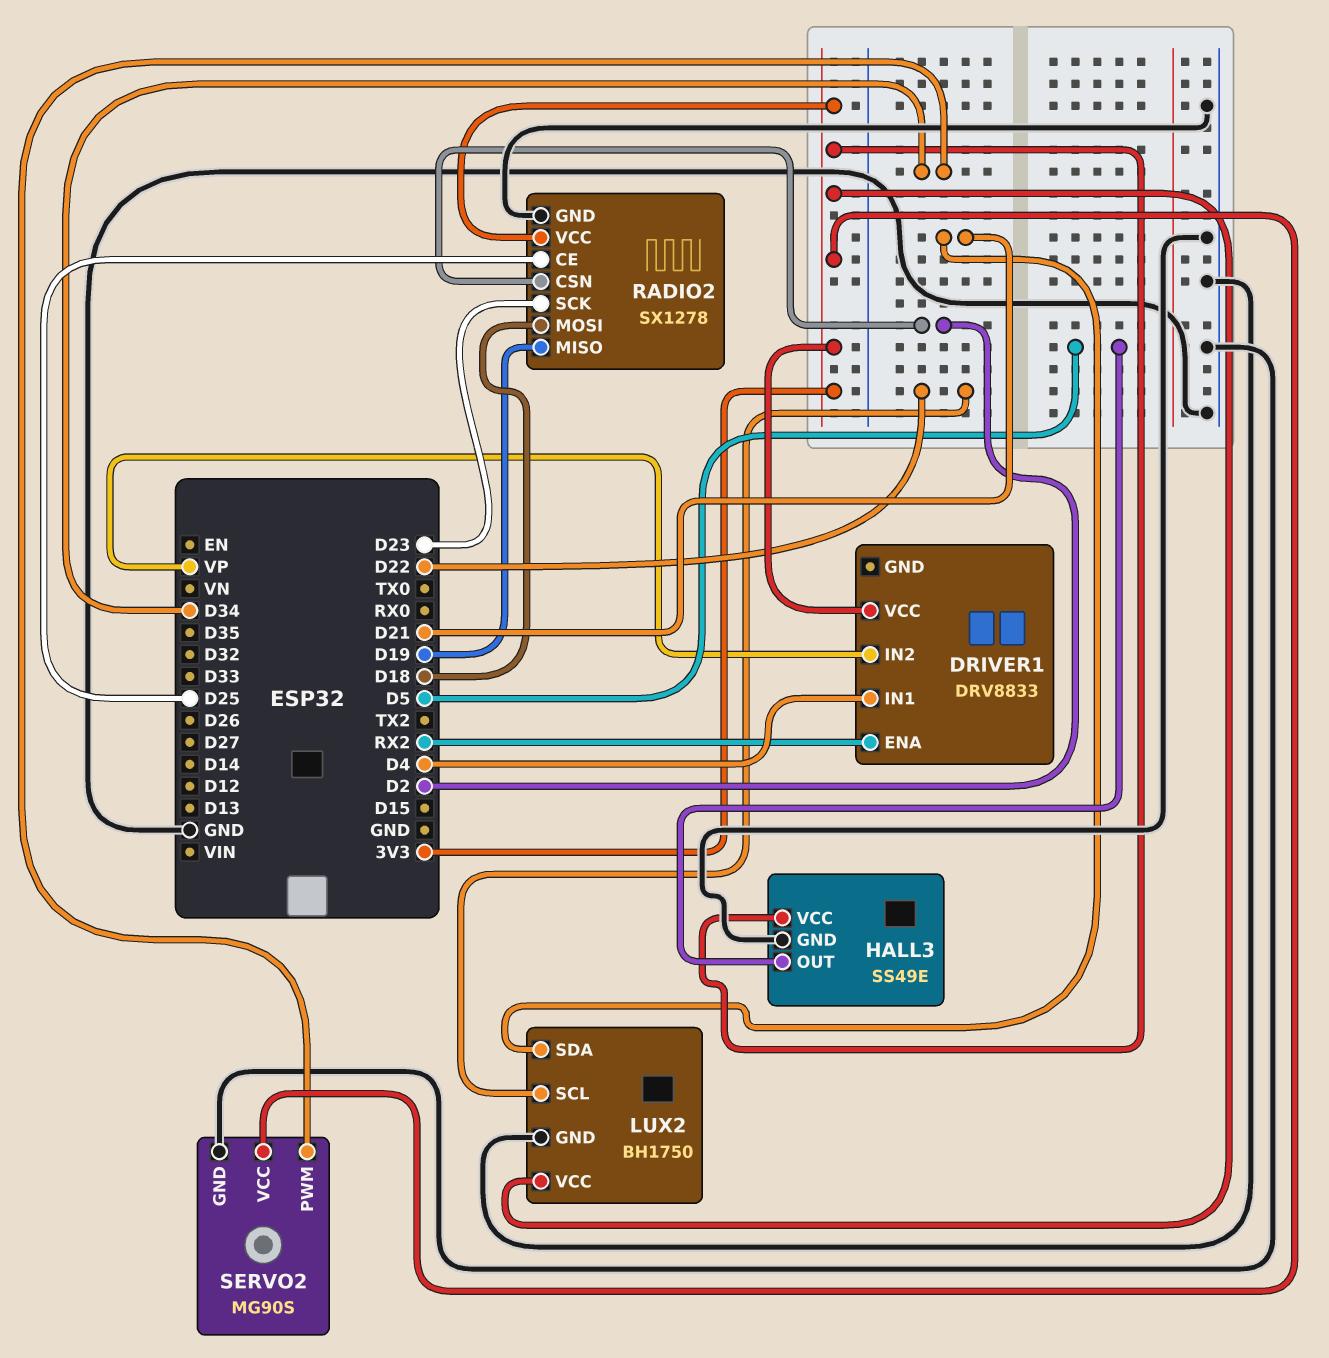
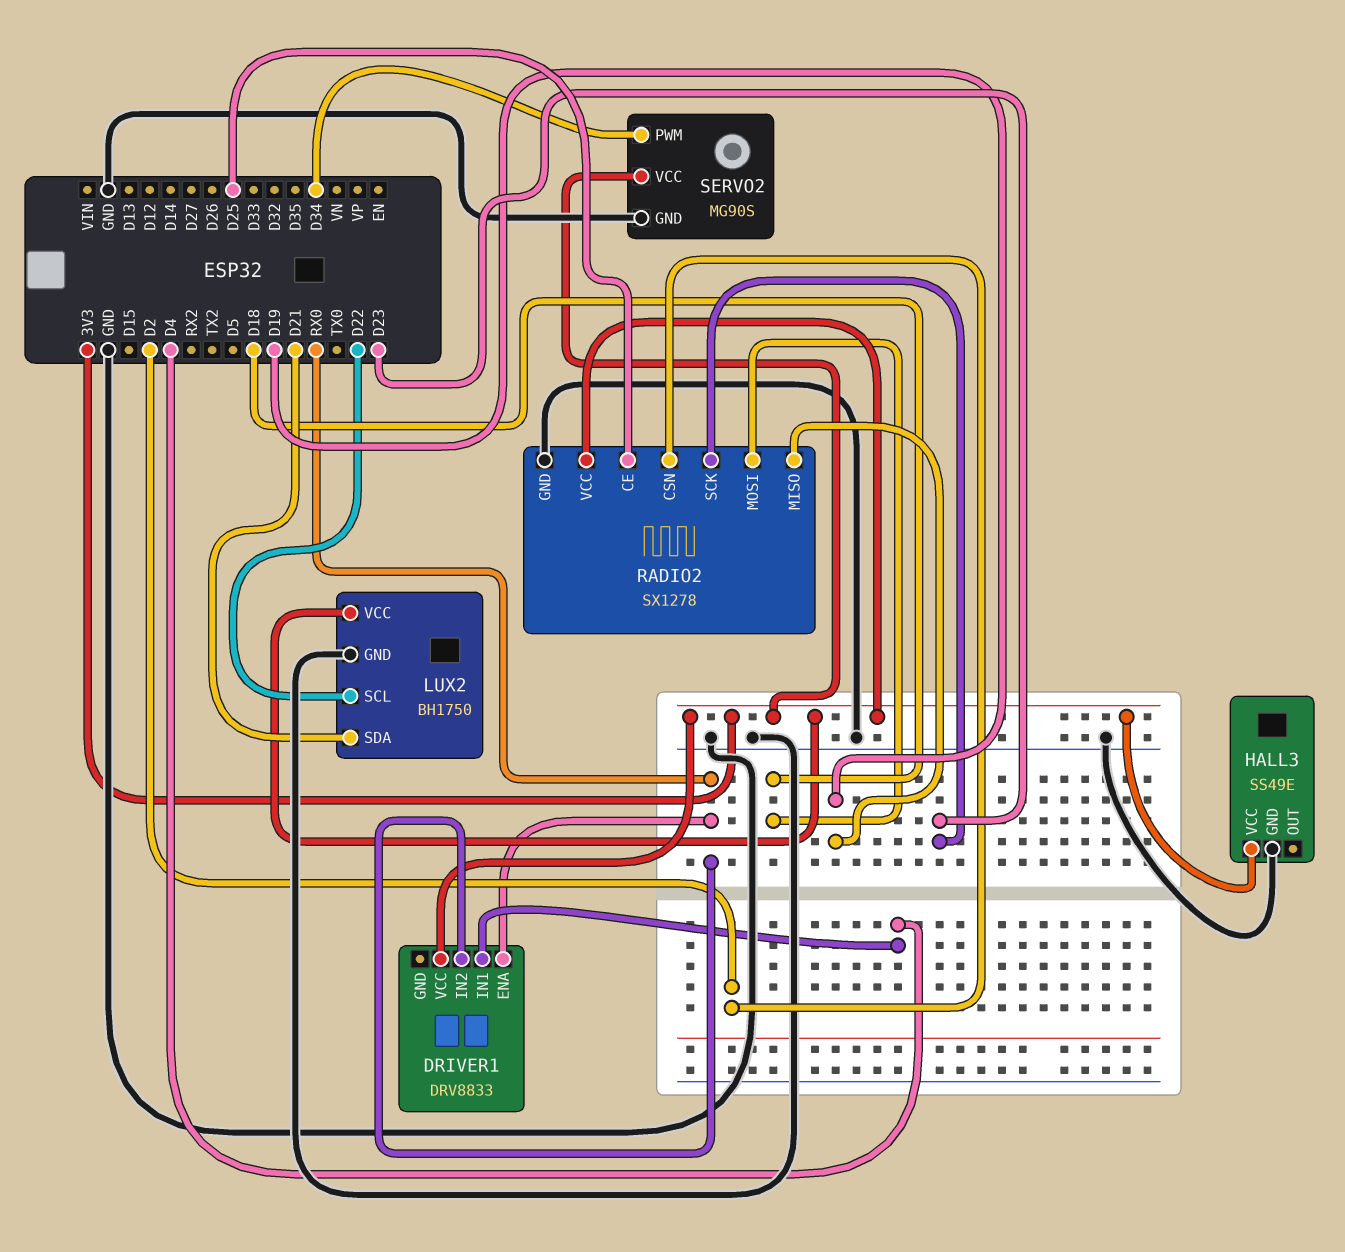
DRIVER1 pin ENA: RX2 -> RX0
DRIVER1 pin IN2: VP -> RX0
HALL3 pin OUT: D5 -> none

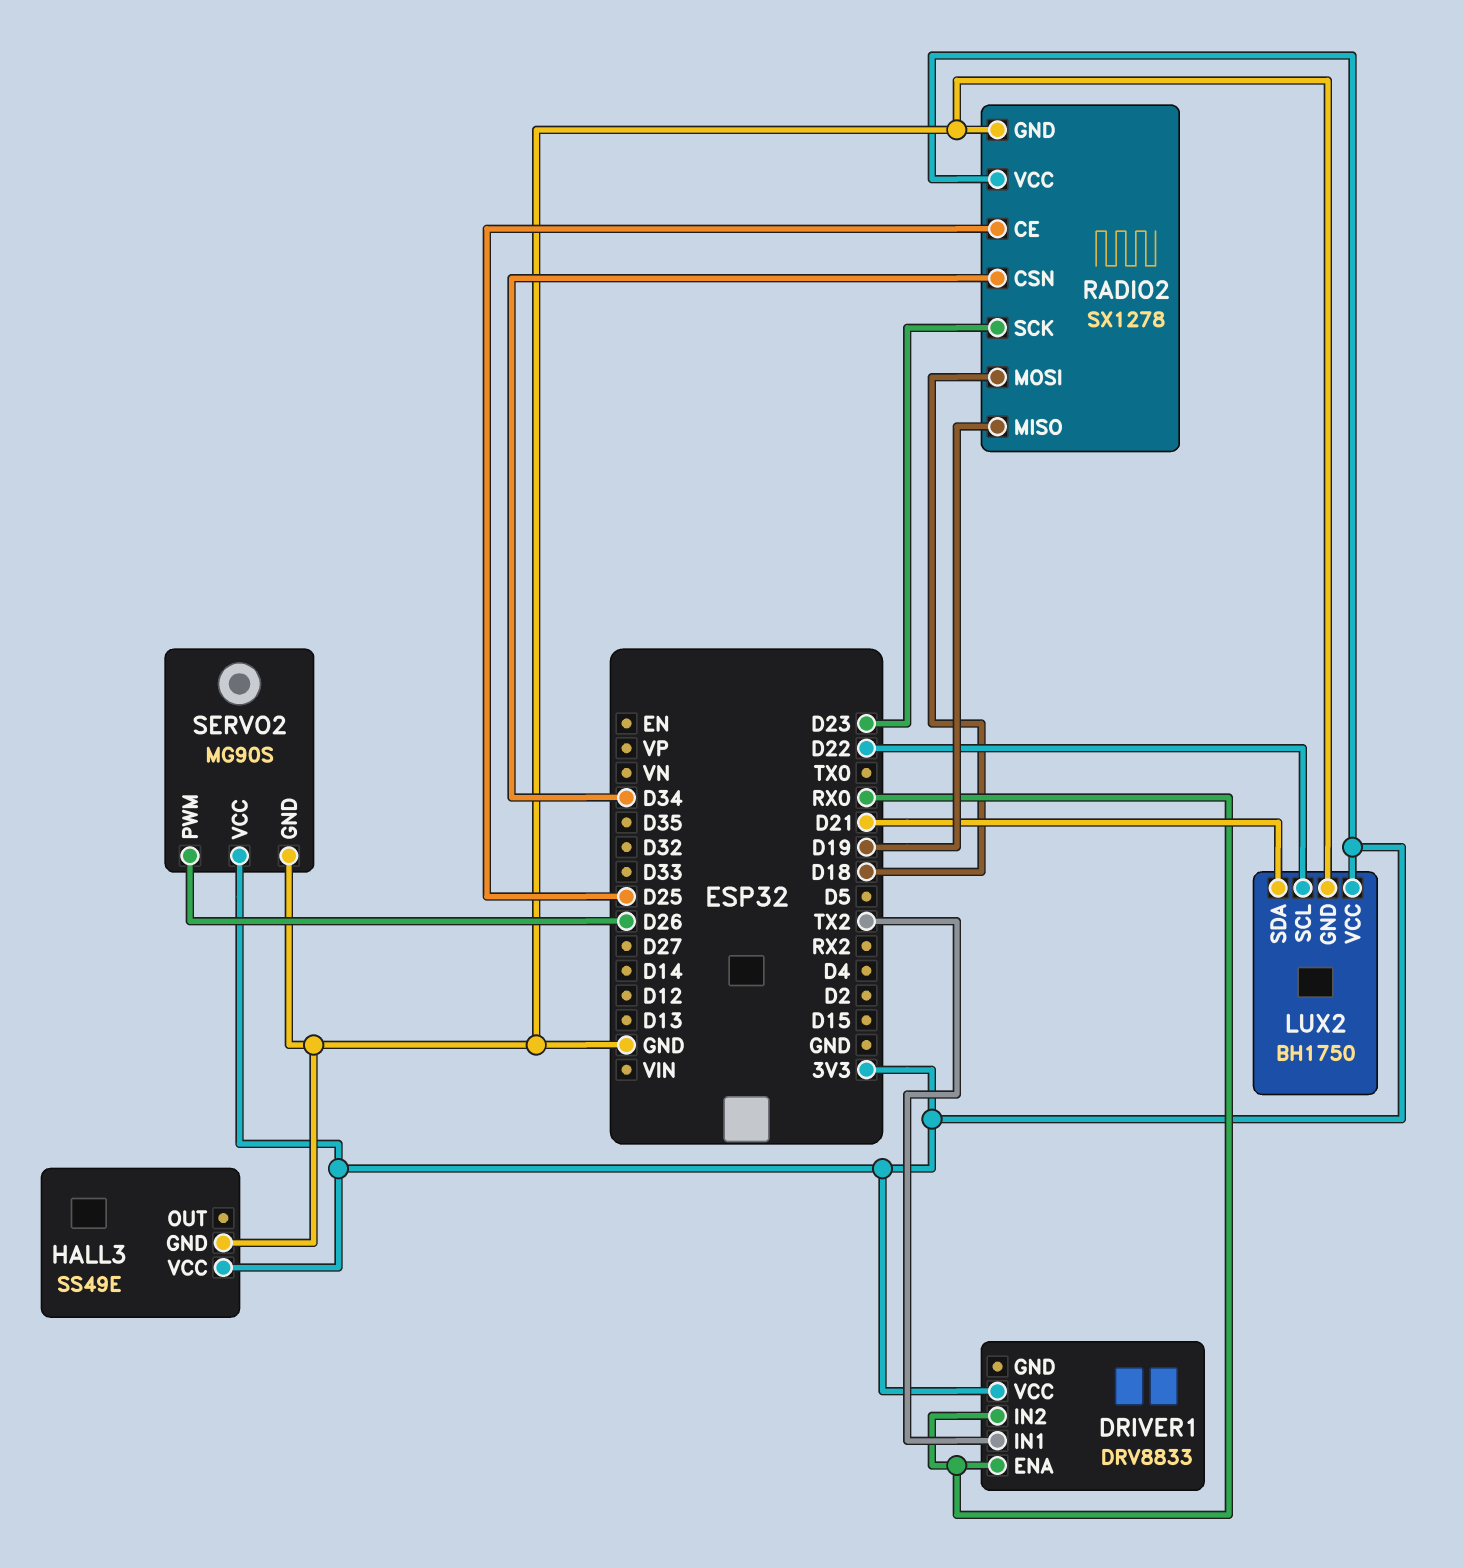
DRIVER1 pin IN1: D4 -> TX2
RADIO2 pin CSN: D2 -> D34
SERVO2 pin PWM: D34 -> D26

